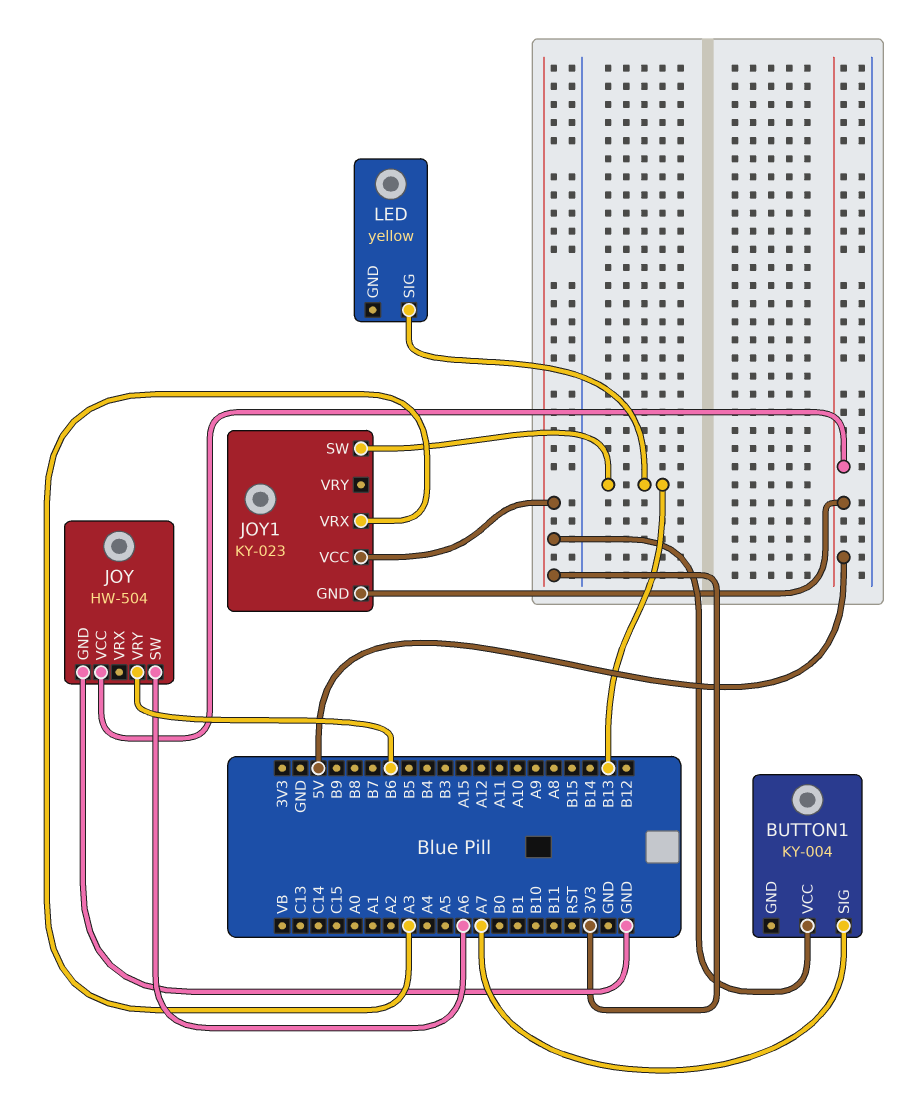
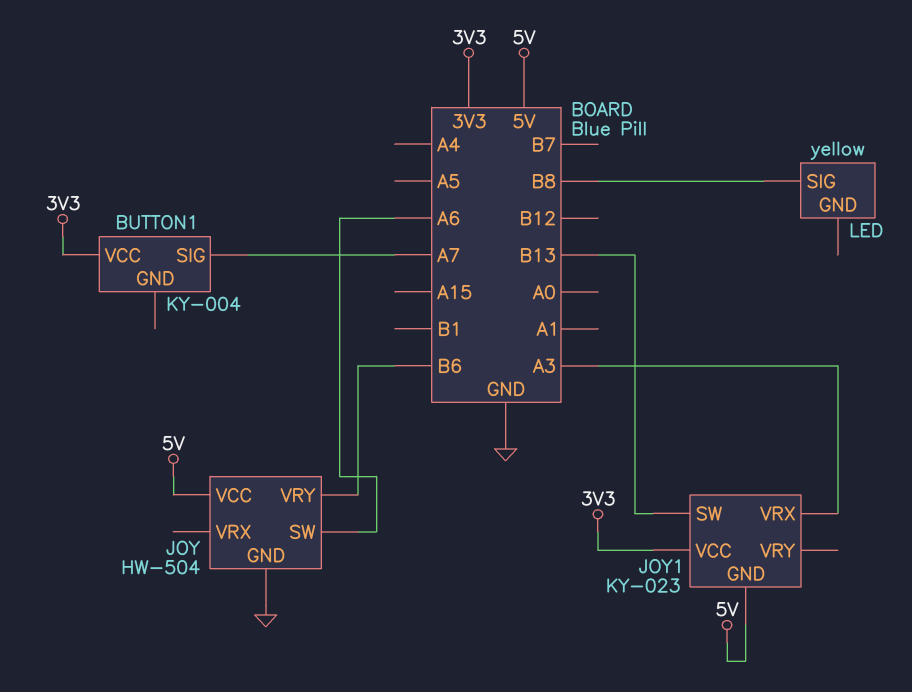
LED pin SIG: B13 -> B8

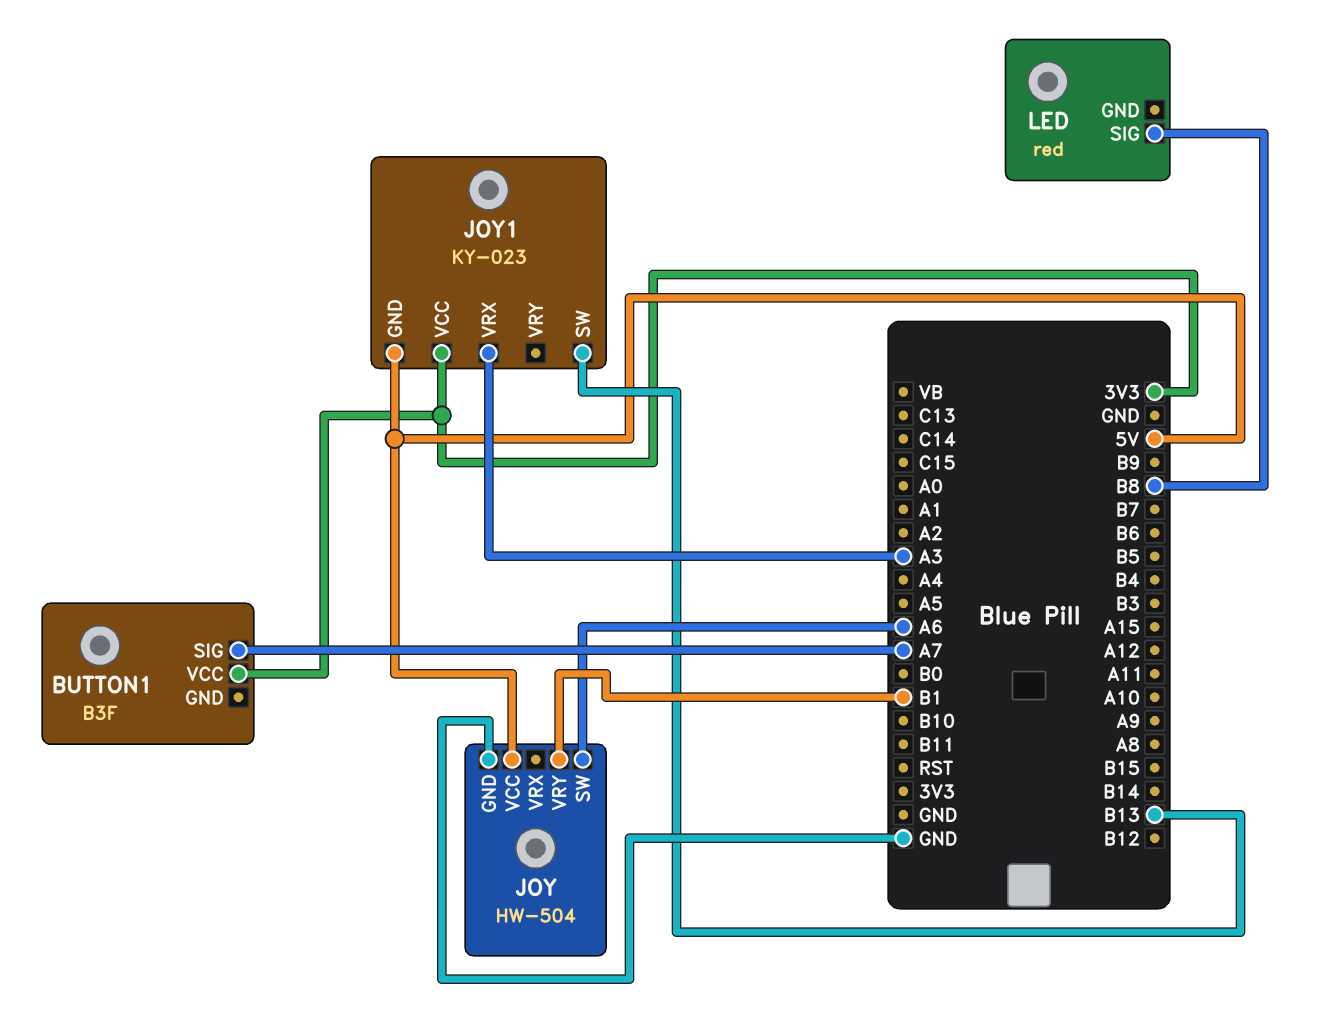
BUTTON1: KY-004 -> B3F
JOY pin VRY: B6 -> B1
LED: yellow -> red

